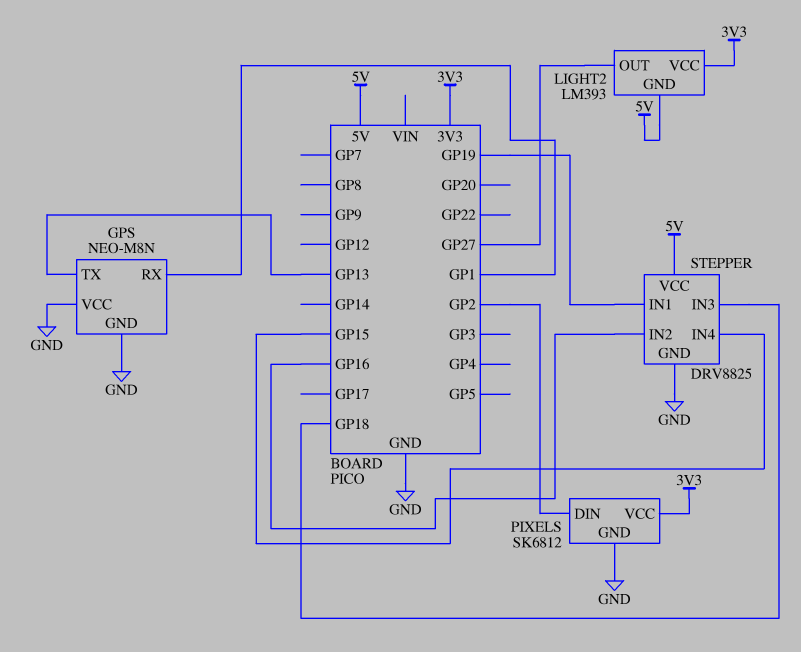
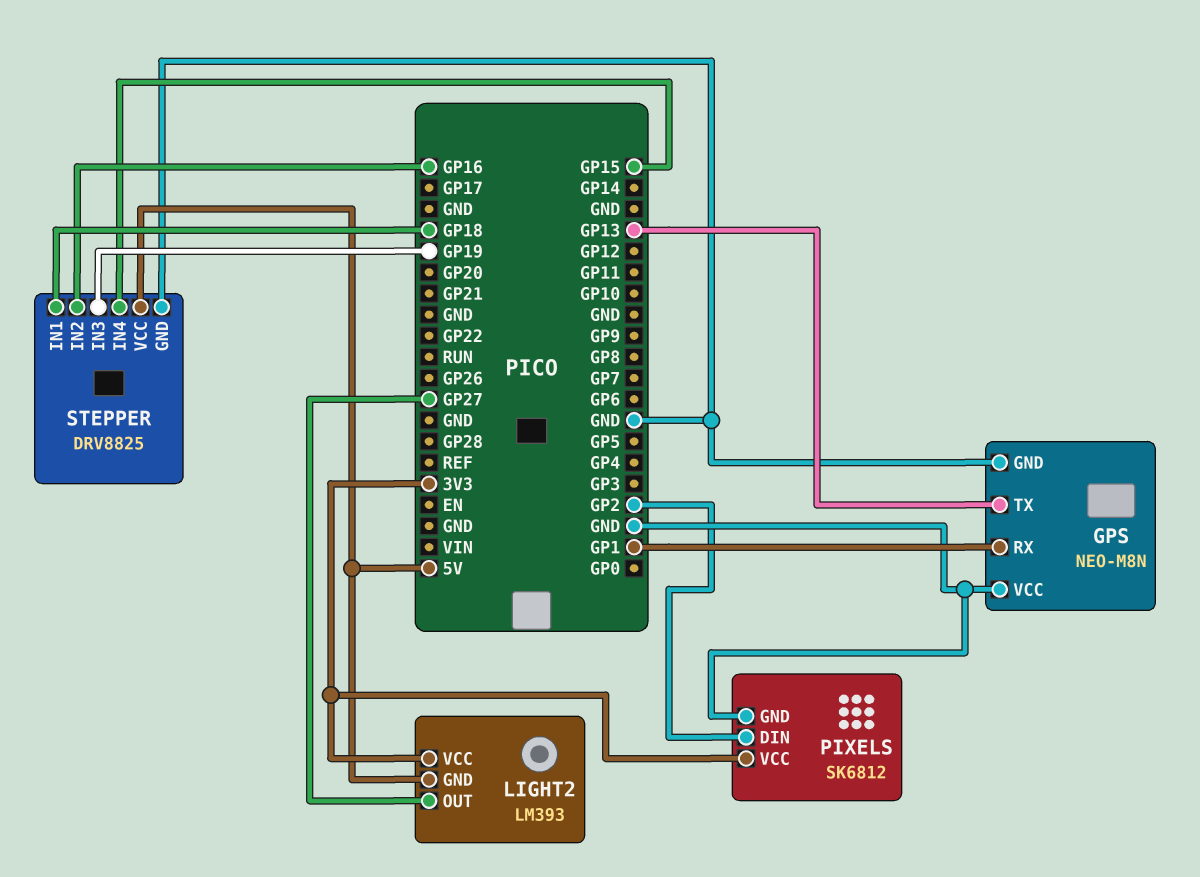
STEPPER pin IN1: GP19 -> GP18
STEPPER pin IN3: GP18 -> GP19

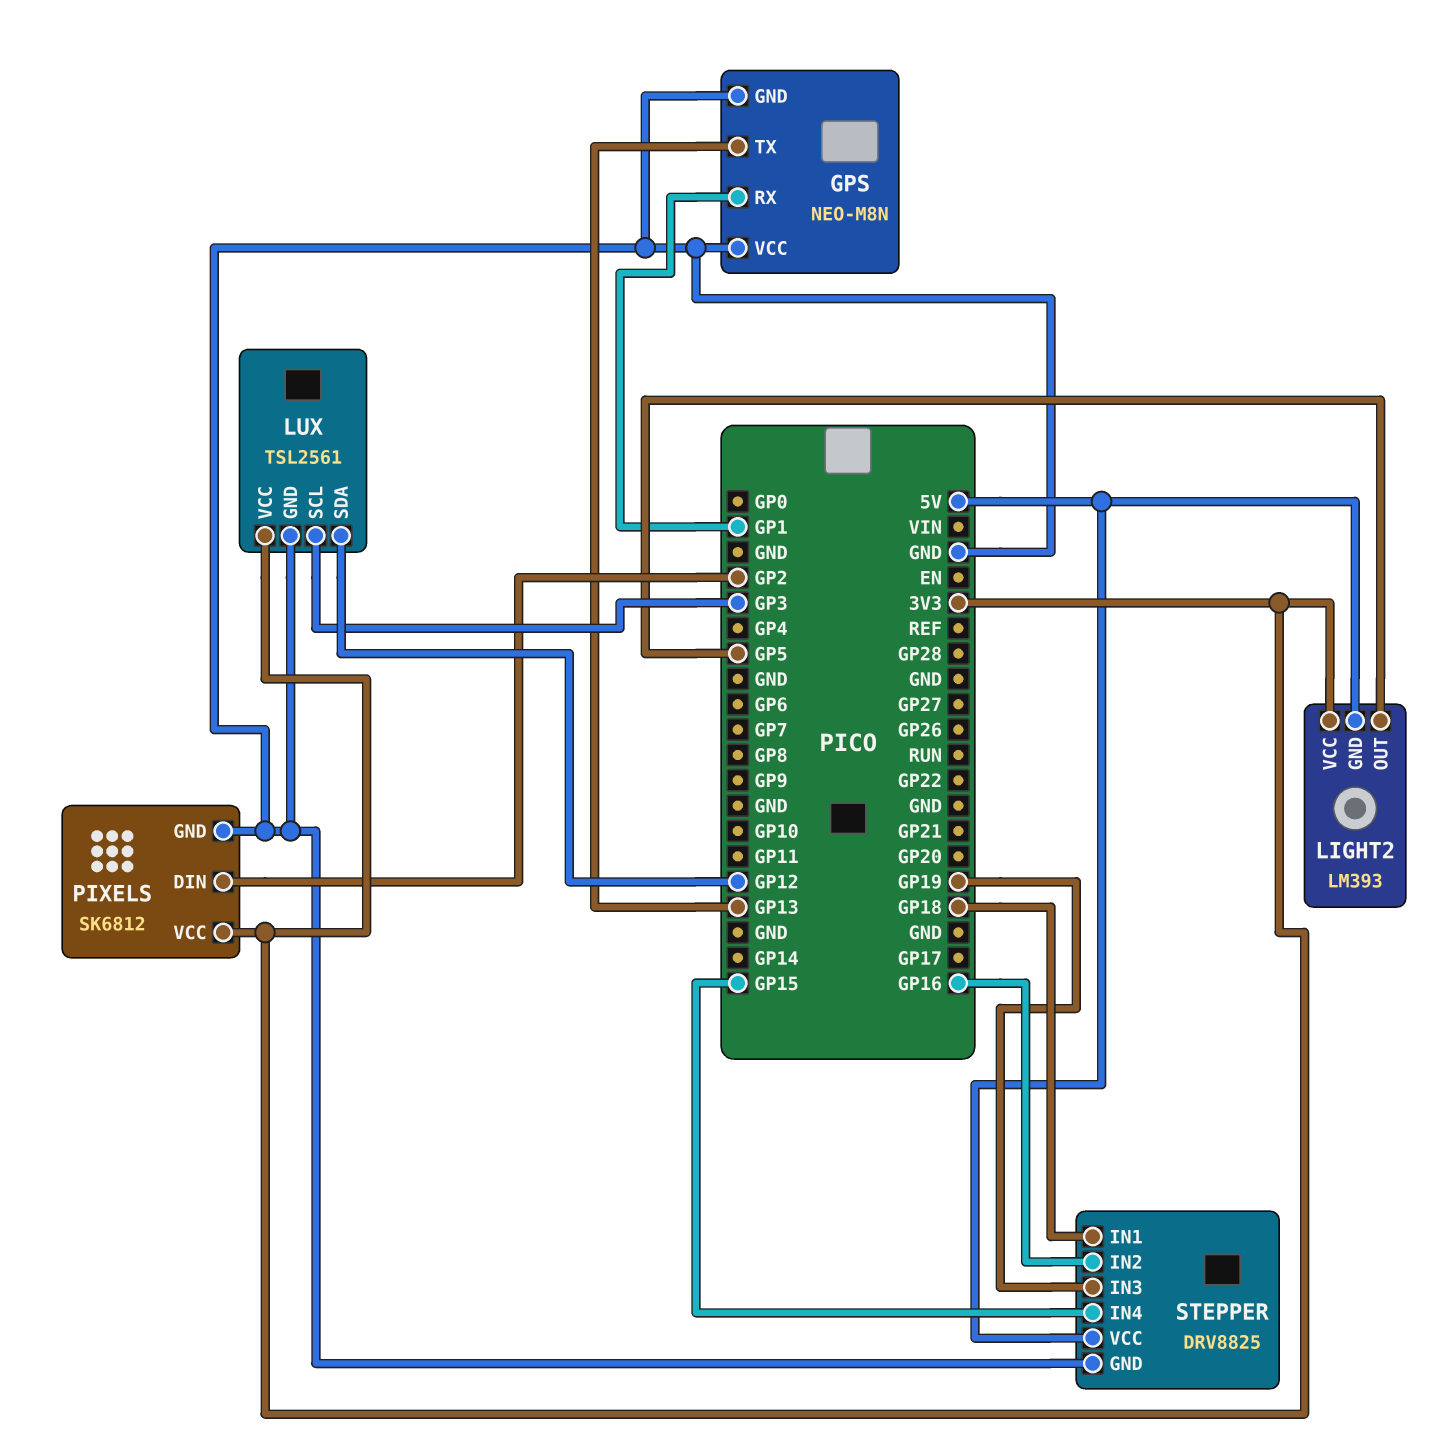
LIGHT2 pin OUT: GP27 -> GP5
LUX: none -> TSL2561
LUX pin GND: none -> GND
LUX pin SCL: none -> GP3
LUX pin SDA: none -> GP12
LUX pin VCC: none -> 3V3

